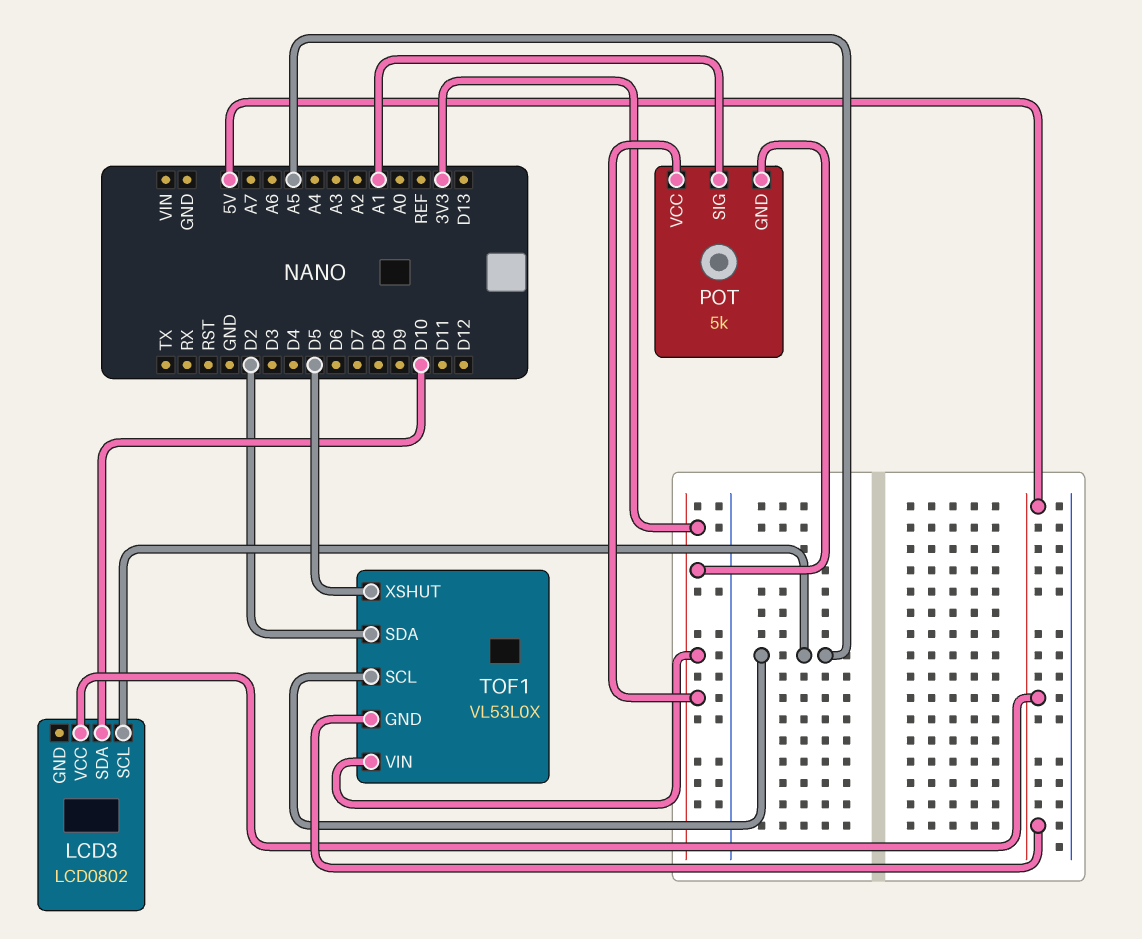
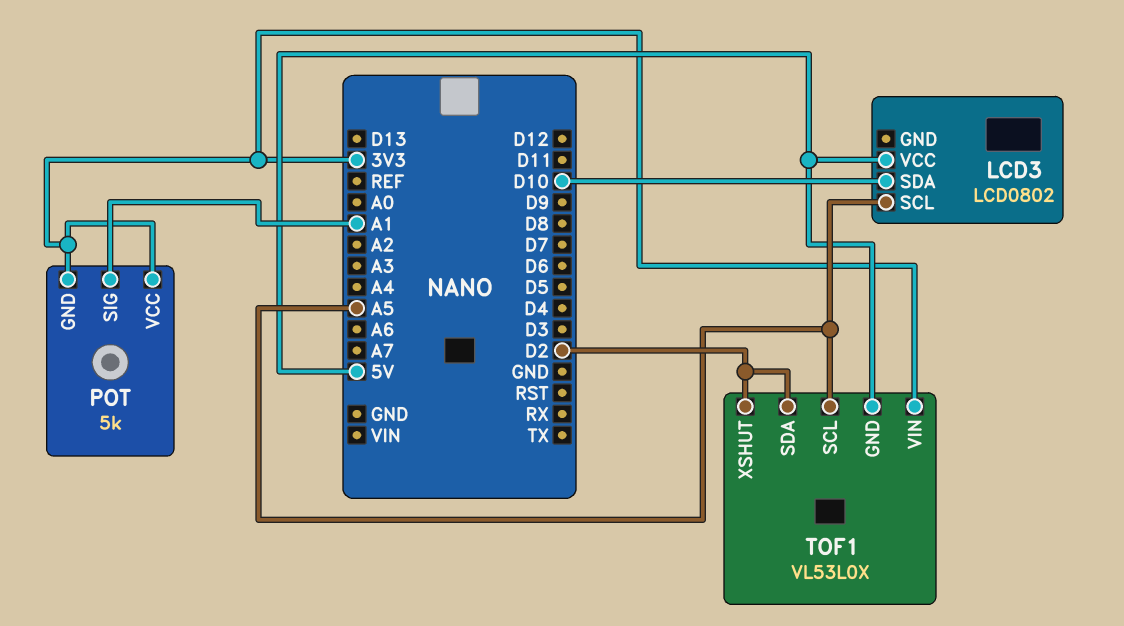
TOF1 pin XSHUT: D5 -> D2

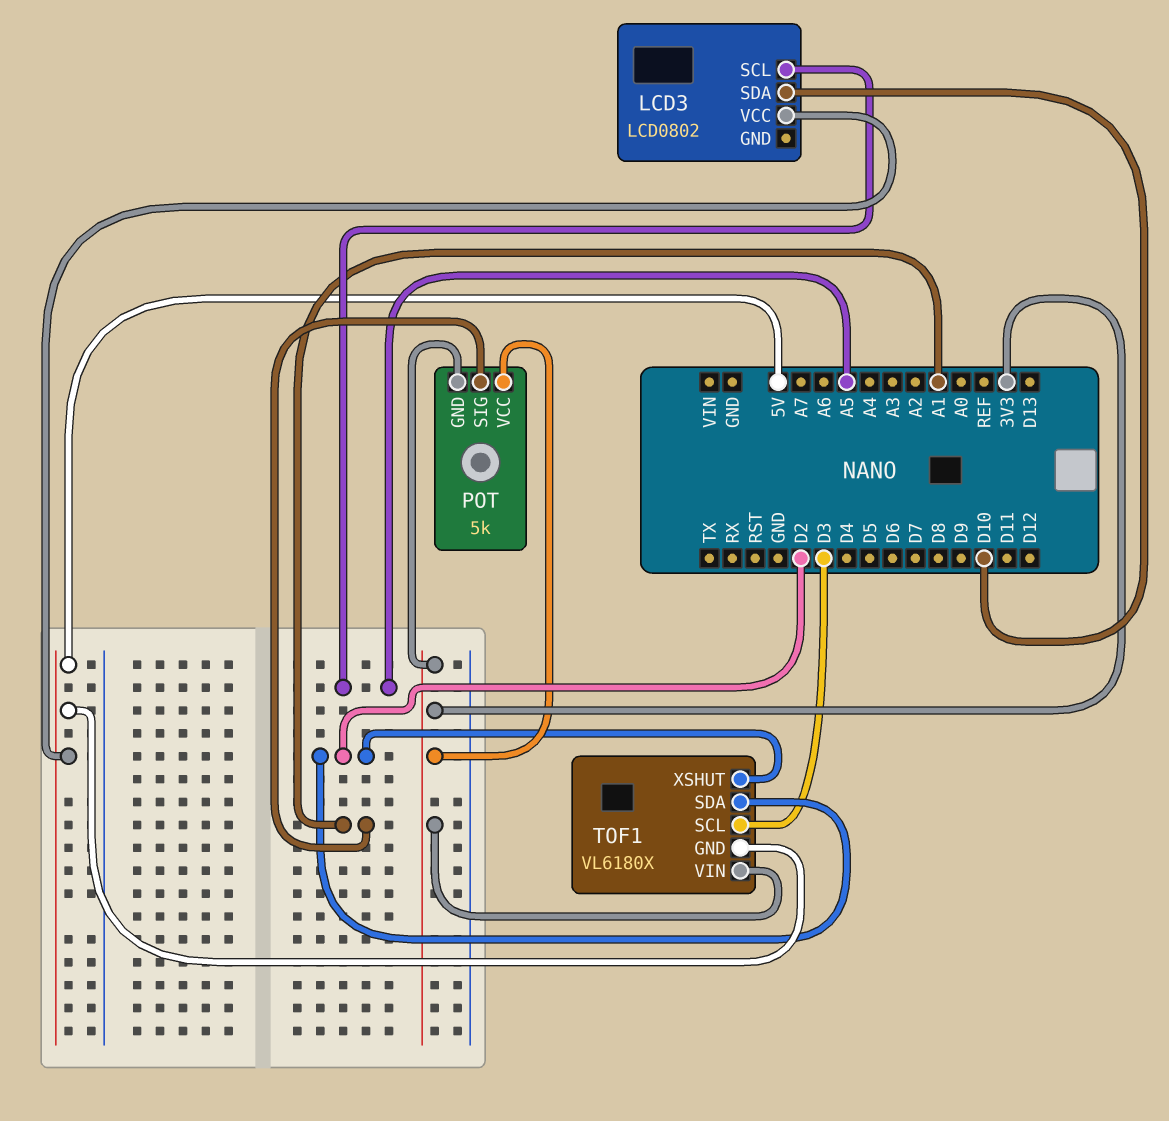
TOF1: VL53L0X -> VL6180X
TOF1 pin SCL: A5 -> D3

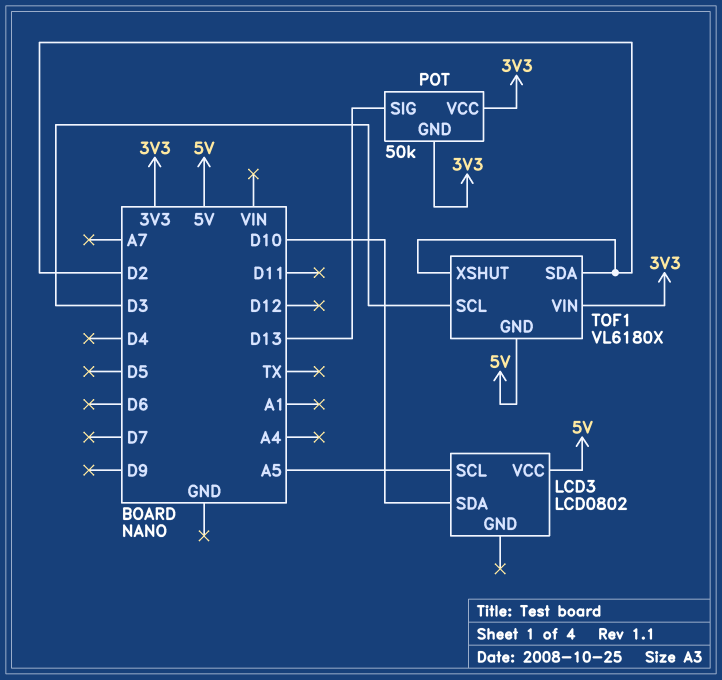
POT: 5k -> 50k
POT pin SIG: A1 -> D13

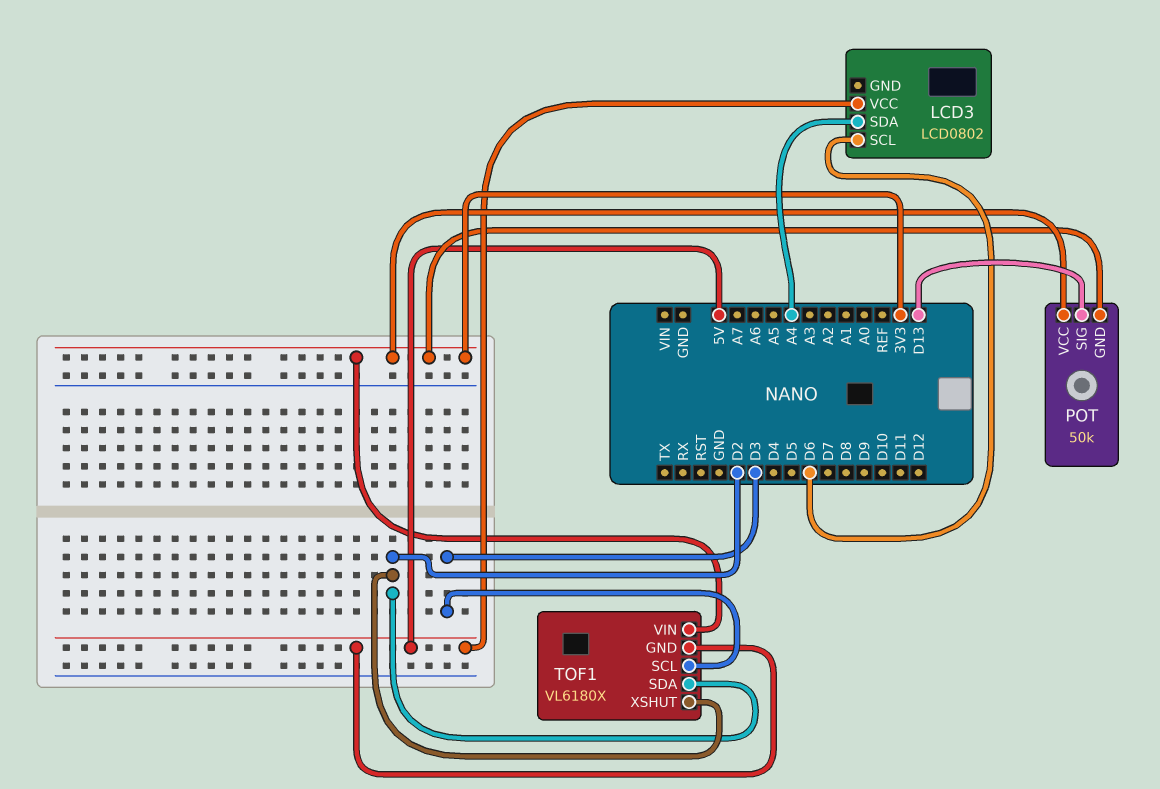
LCD3 pin SCL: A5 -> D6
LCD3 pin SDA: D10 -> A4

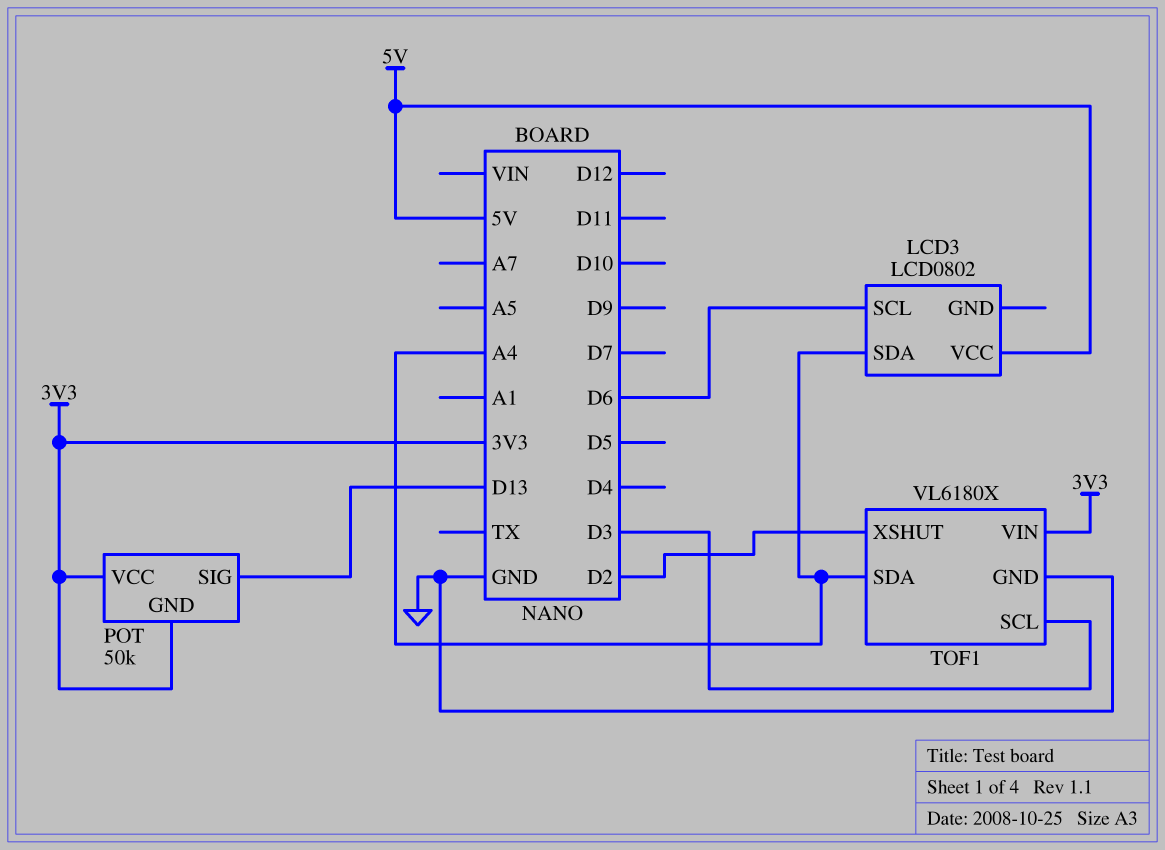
TOF1 pin GND: 5V -> GND
TOF1 pin SDA: D2 -> A4

